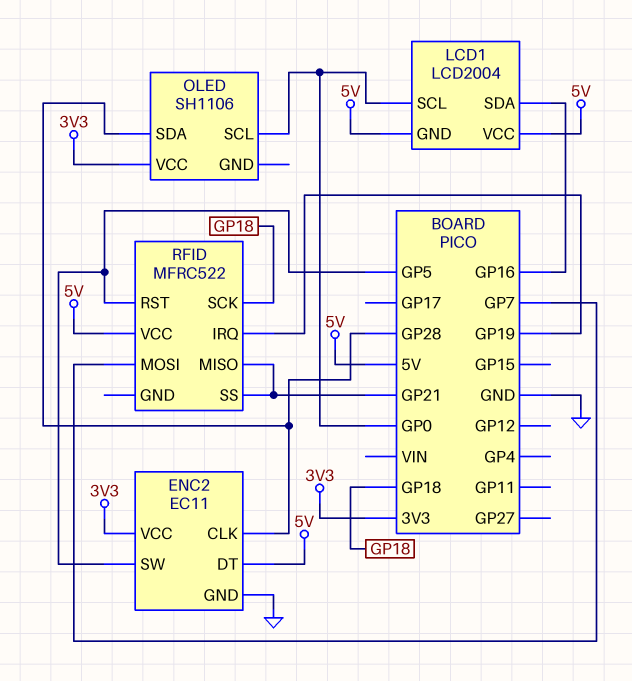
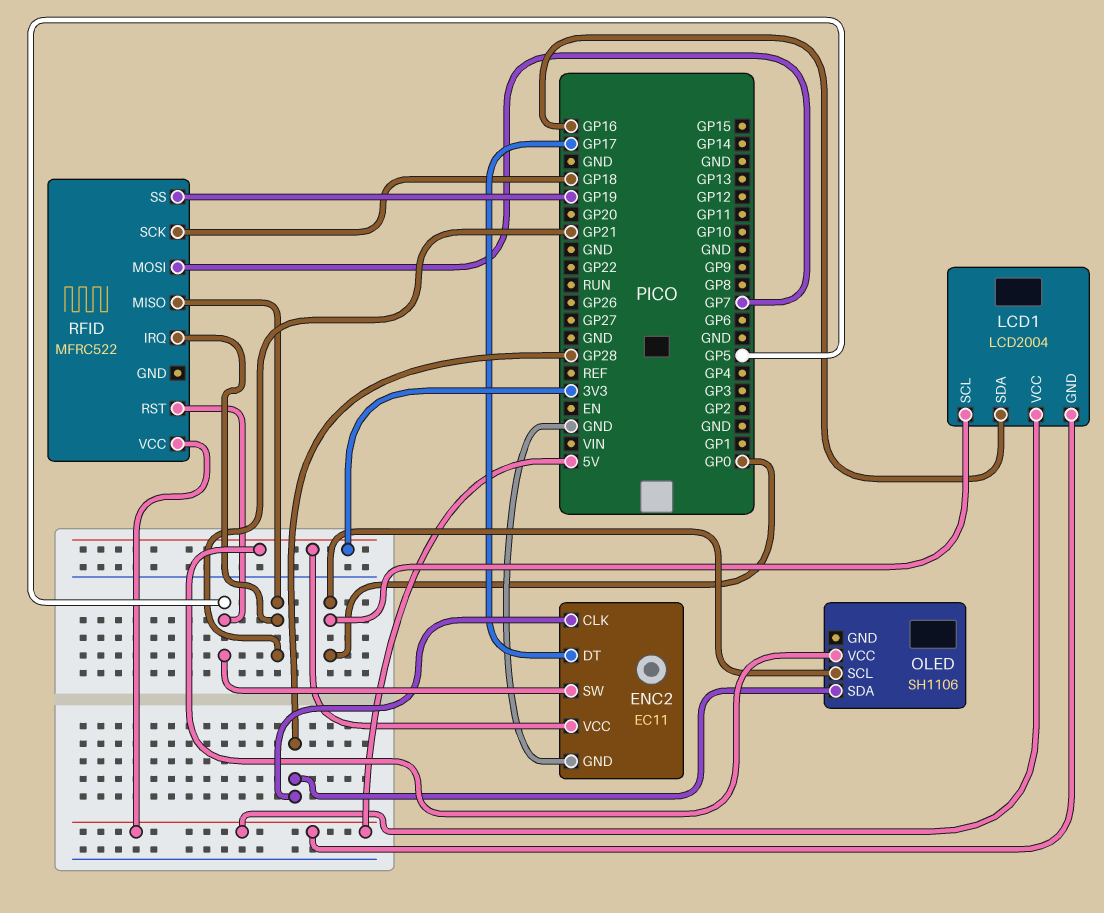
ENC2 pin DT: 5V -> GP17
RFID pin IRQ: GP19 -> GP21
RFID pin SS: GP21 -> GP19

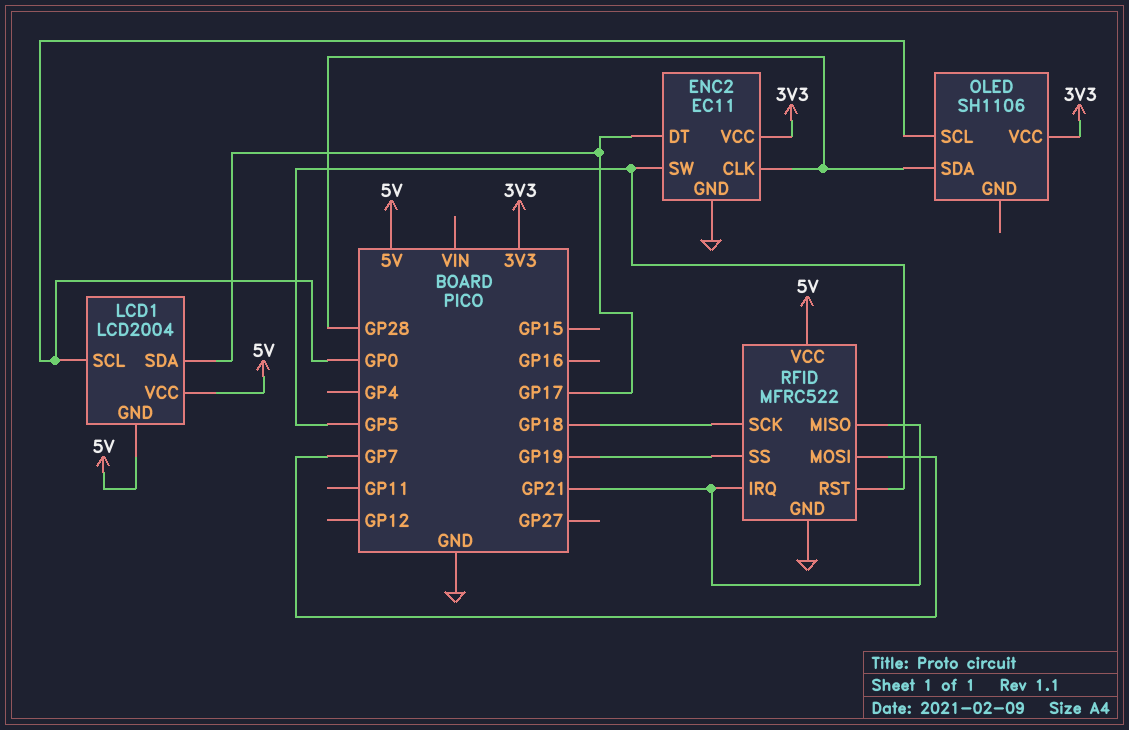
LCD1 pin SDA: GP16 -> GP17
RFID pin GND: none -> GND

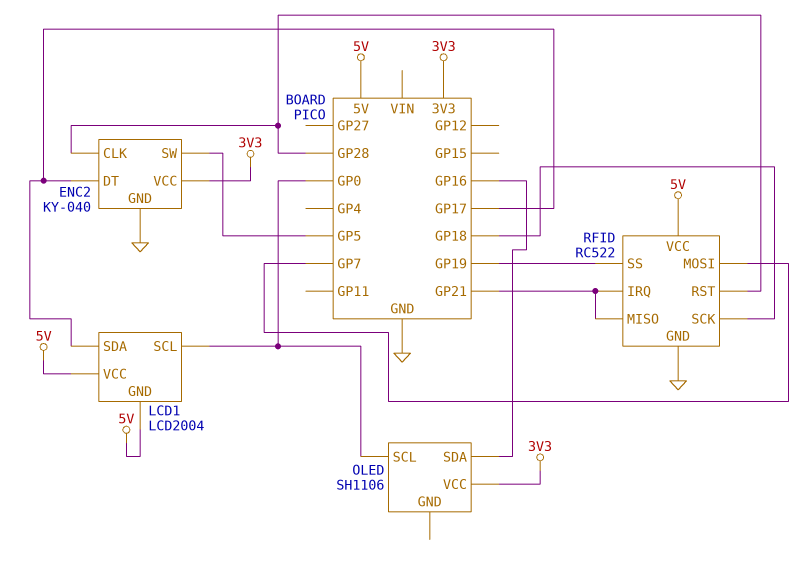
ENC2: EC11 -> KY-040
OLED pin SDA: GP28 -> GP16
RFID: MFRC522 -> RC522
RFID pin RST: GP5 -> GP28

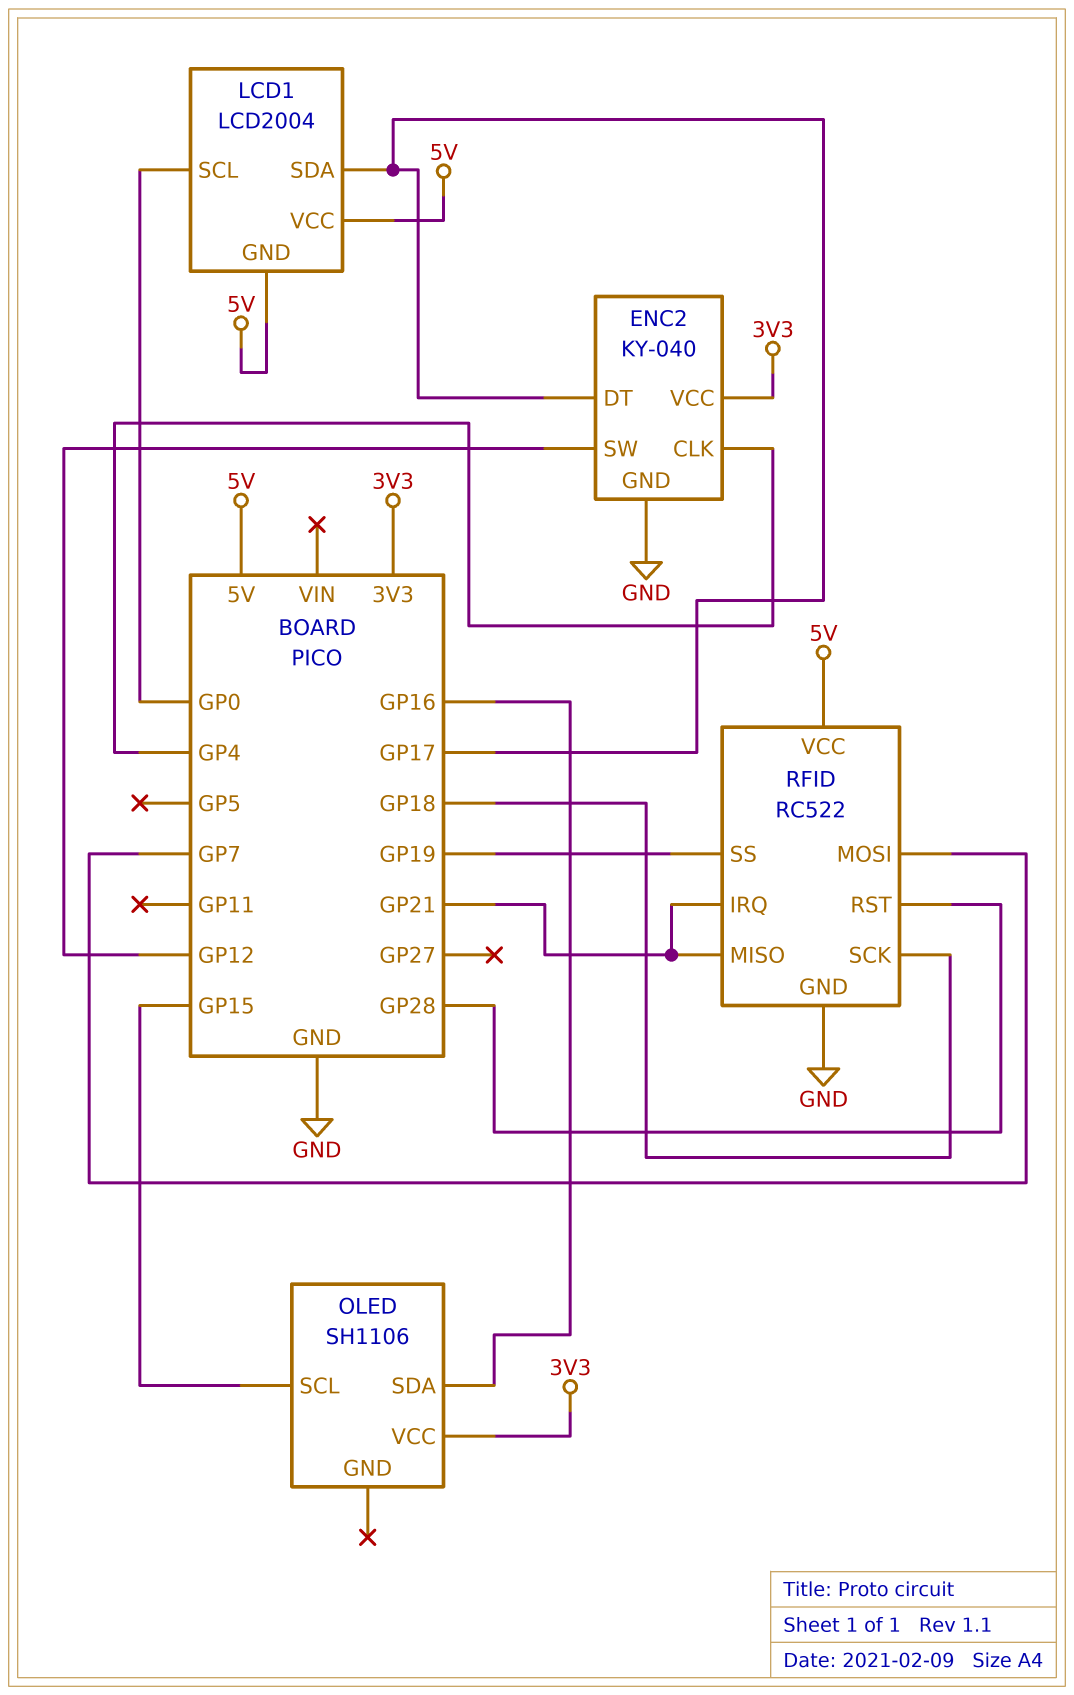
ENC2 pin CLK: GP28 -> GP4
ENC2 pin SW: GP5 -> GP12
OLED pin SCL: GP0 -> GP15

